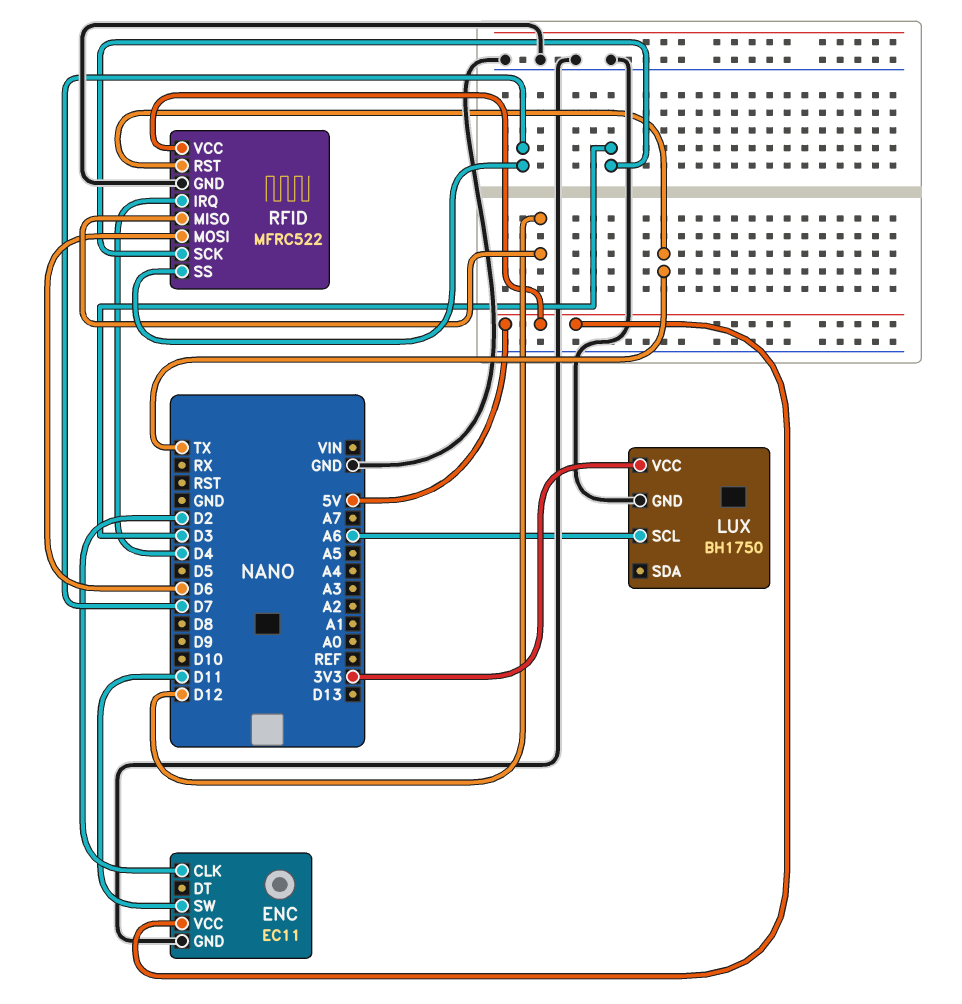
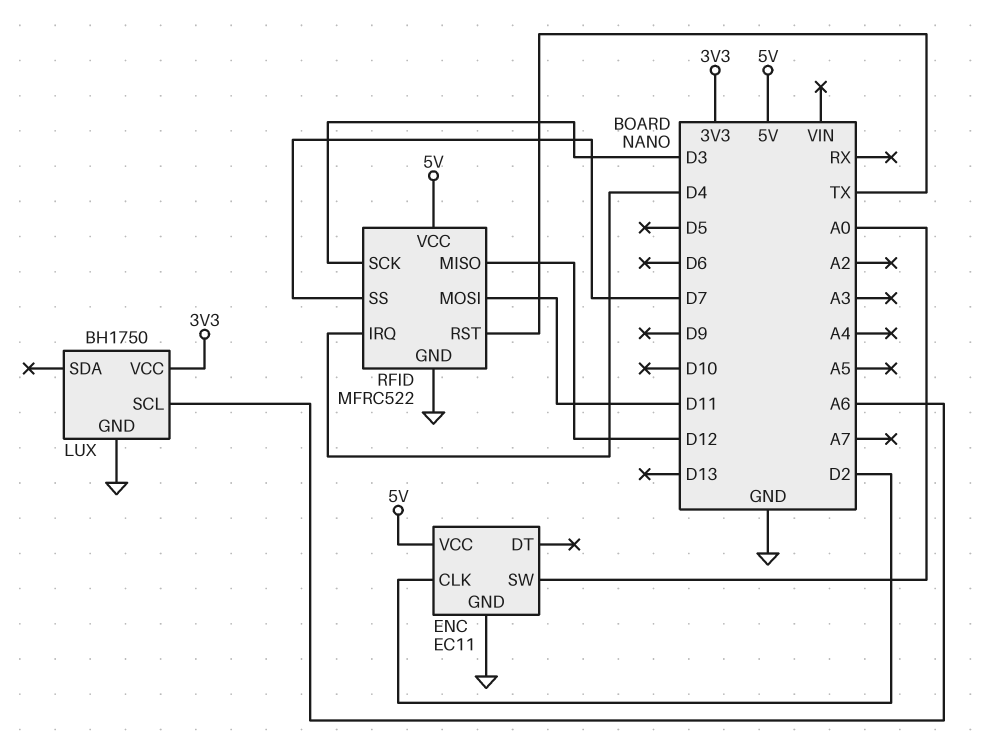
ENC pin SW: D11 -> A0
RFID pin MOSI: D6 -> D11

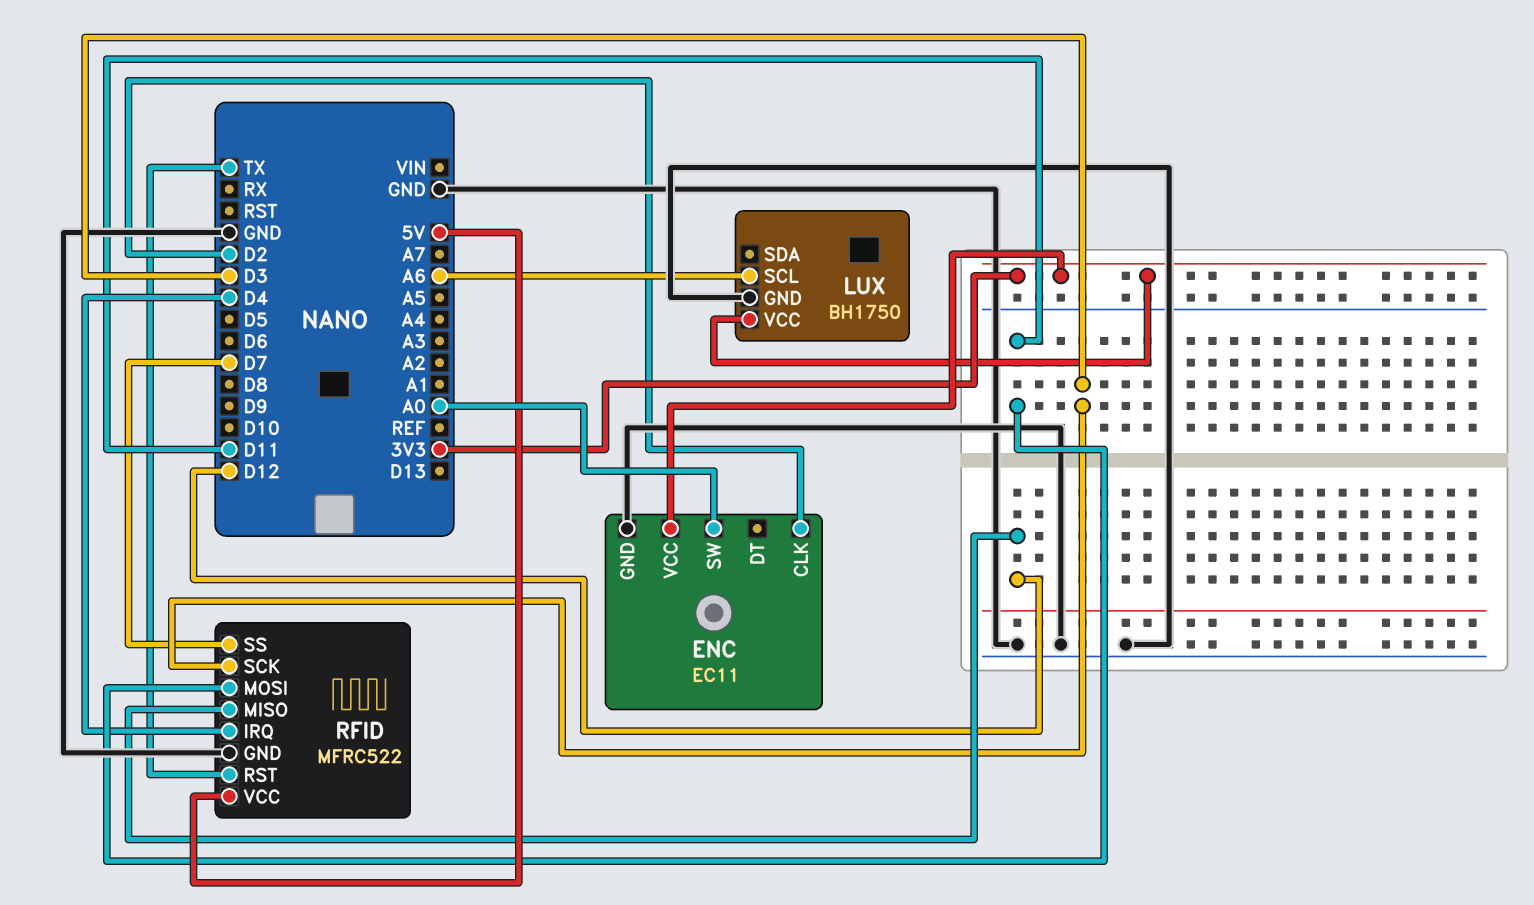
ENC pin VCC: 5V -> 3V3

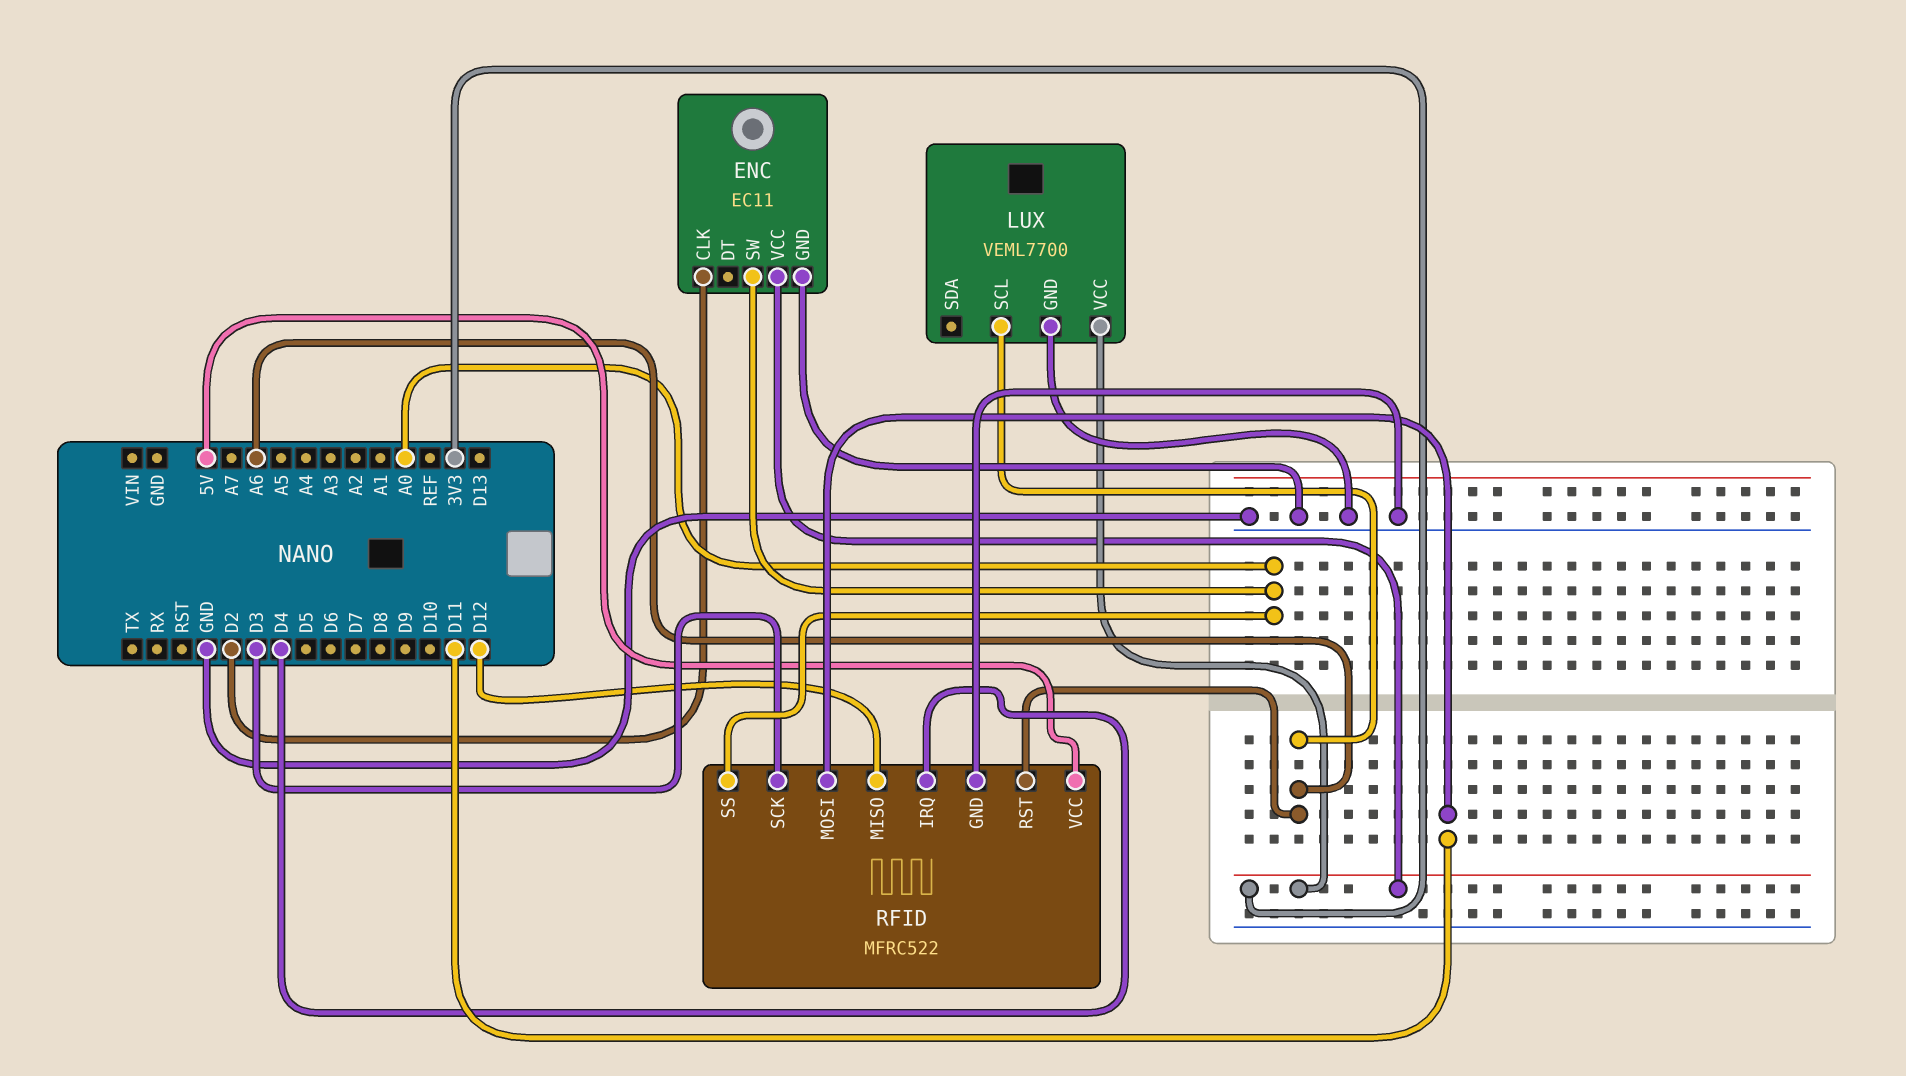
LUX: BH1750 -> VEML7700
RFID pin RST: TX -> A6
RFID pin SS: D7 -> A0

